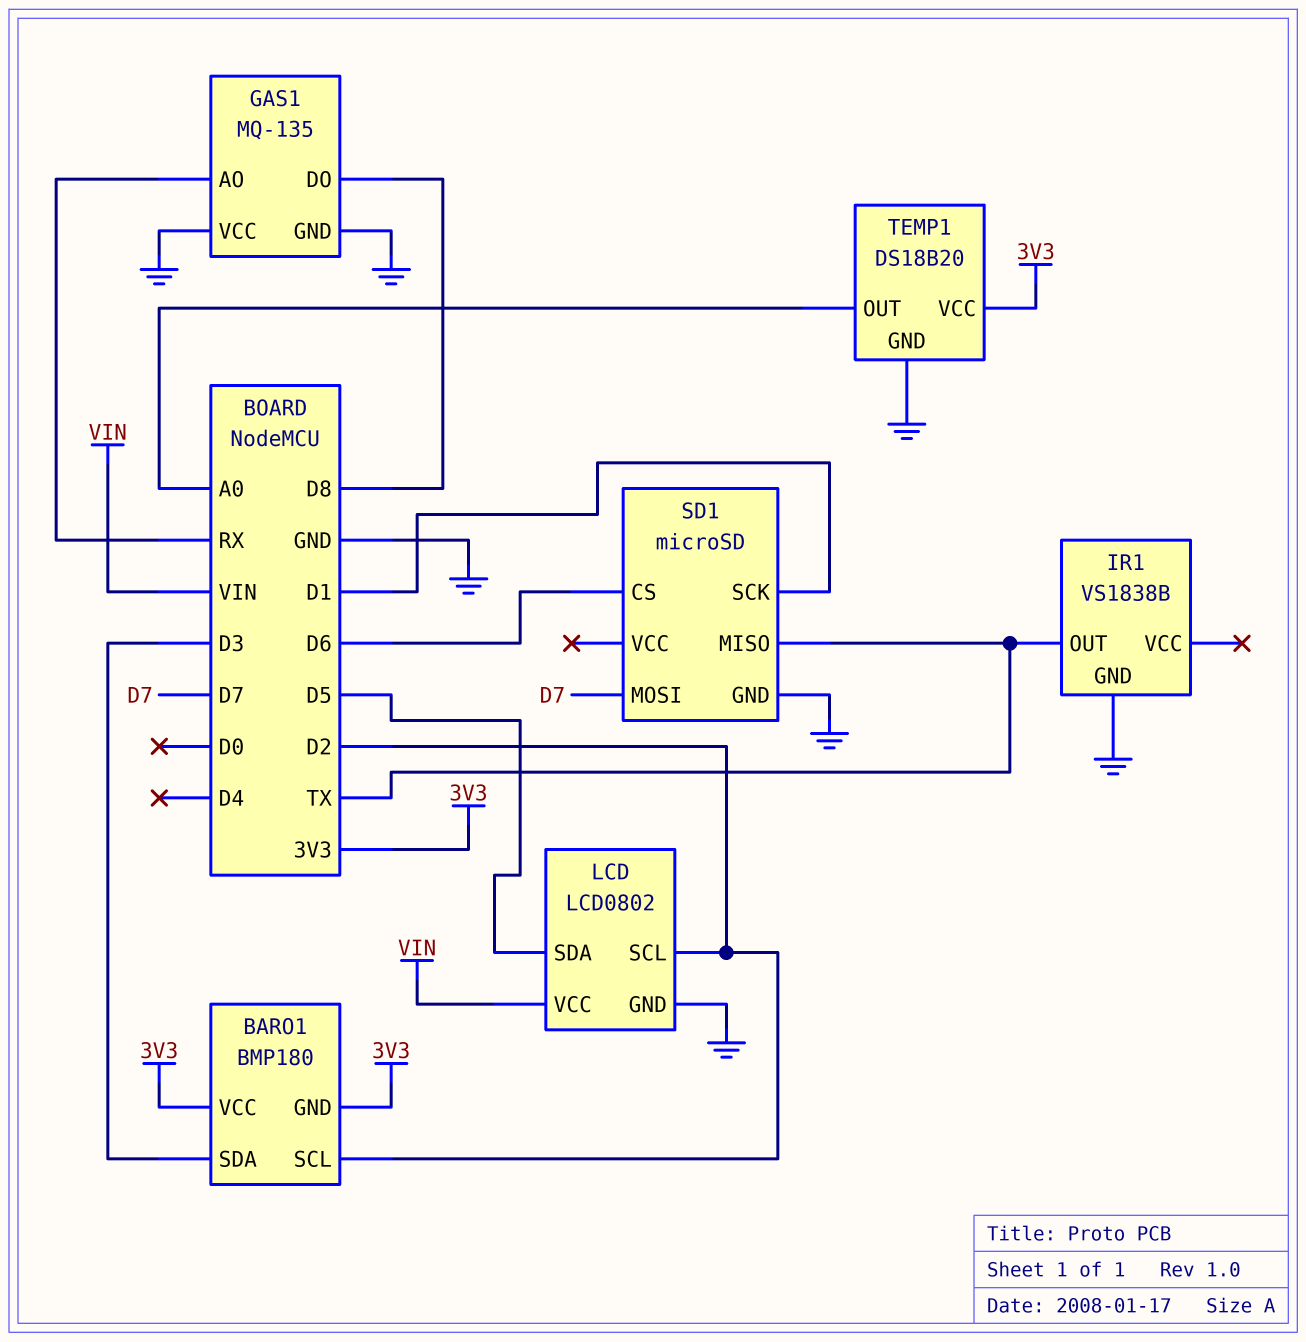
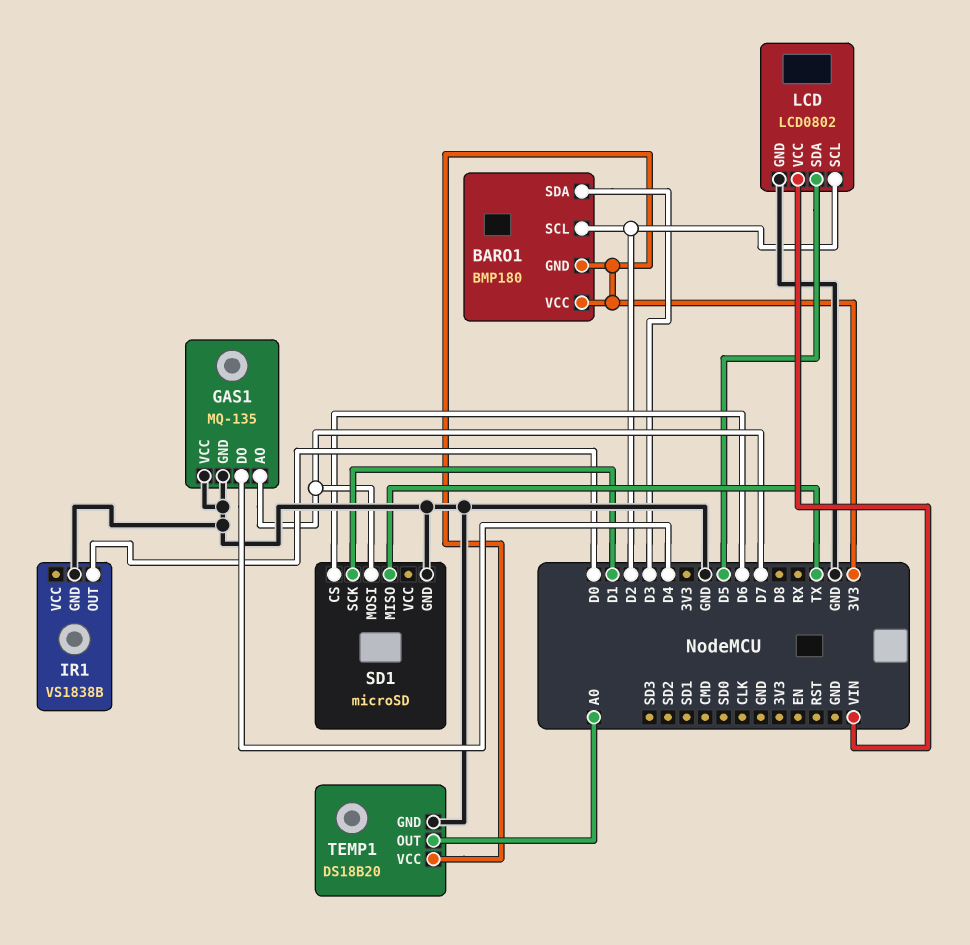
GAS1 pin AO: RX -> D7
GAS1 pin DO: D8 -> D4
IR1 pin OUT: TX -> D0

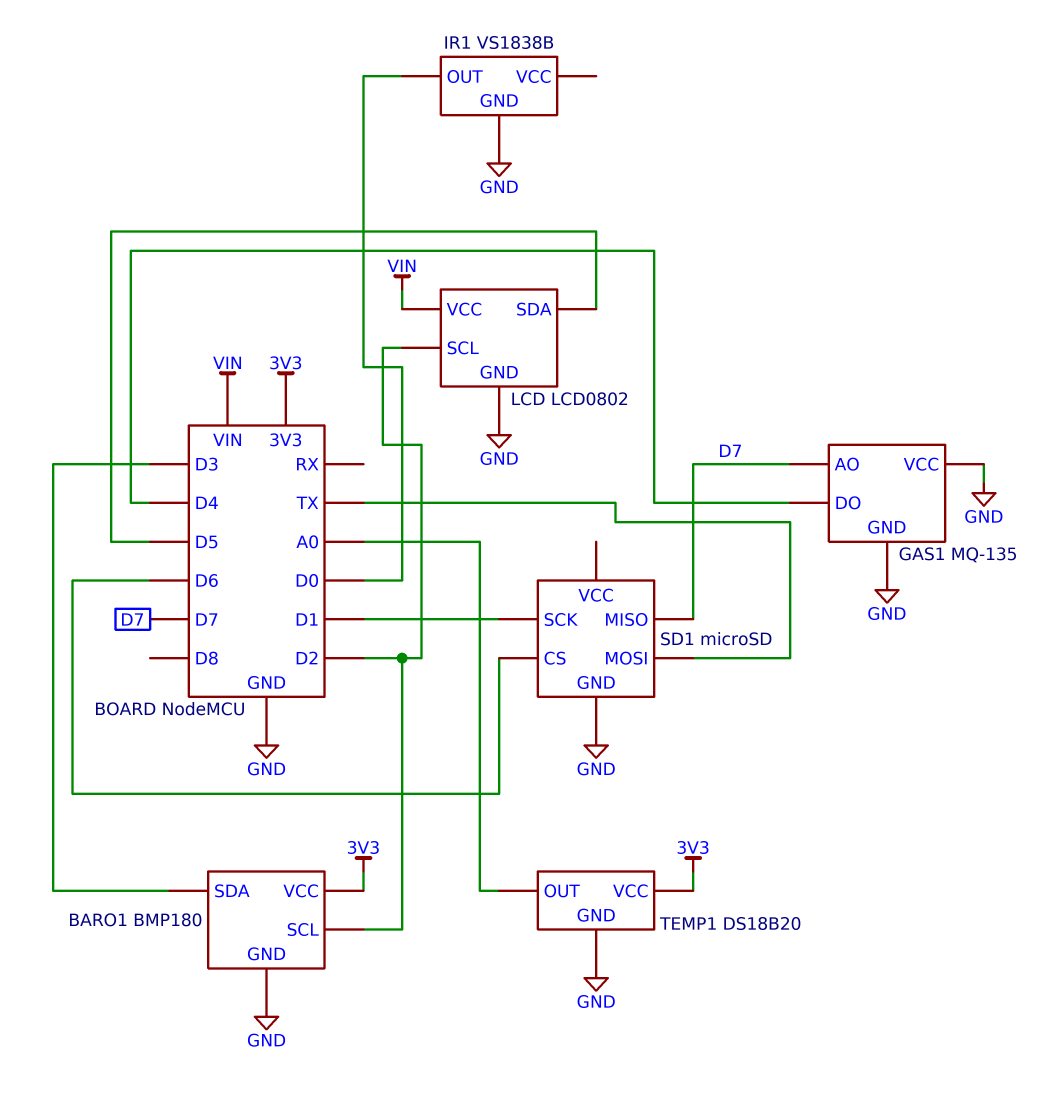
BARO1 pin GND: 3V3 -> GND
SD1 pin MISO: TX -> D7
SD1 pin MOSI: D7 -> TX

